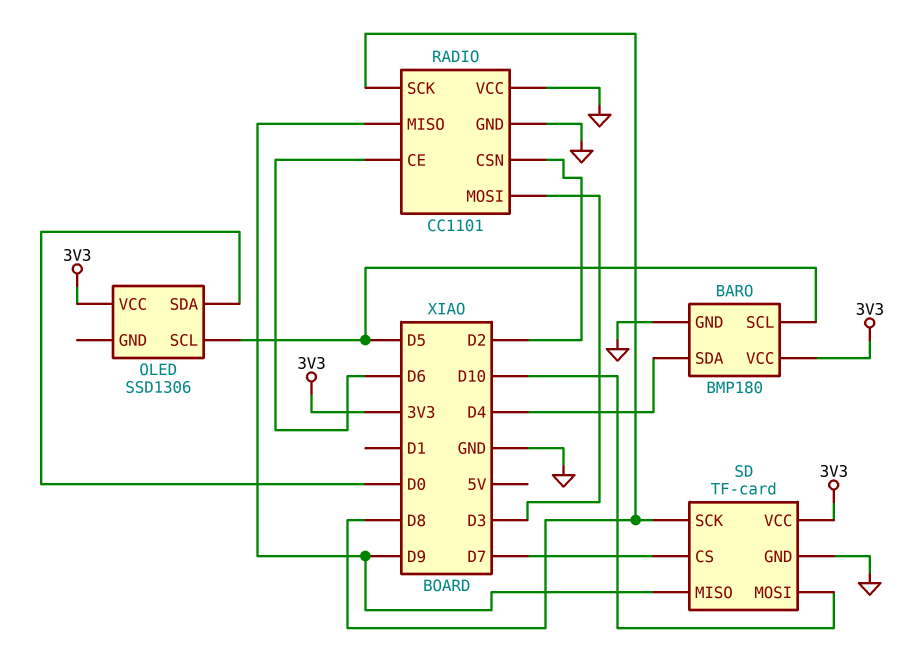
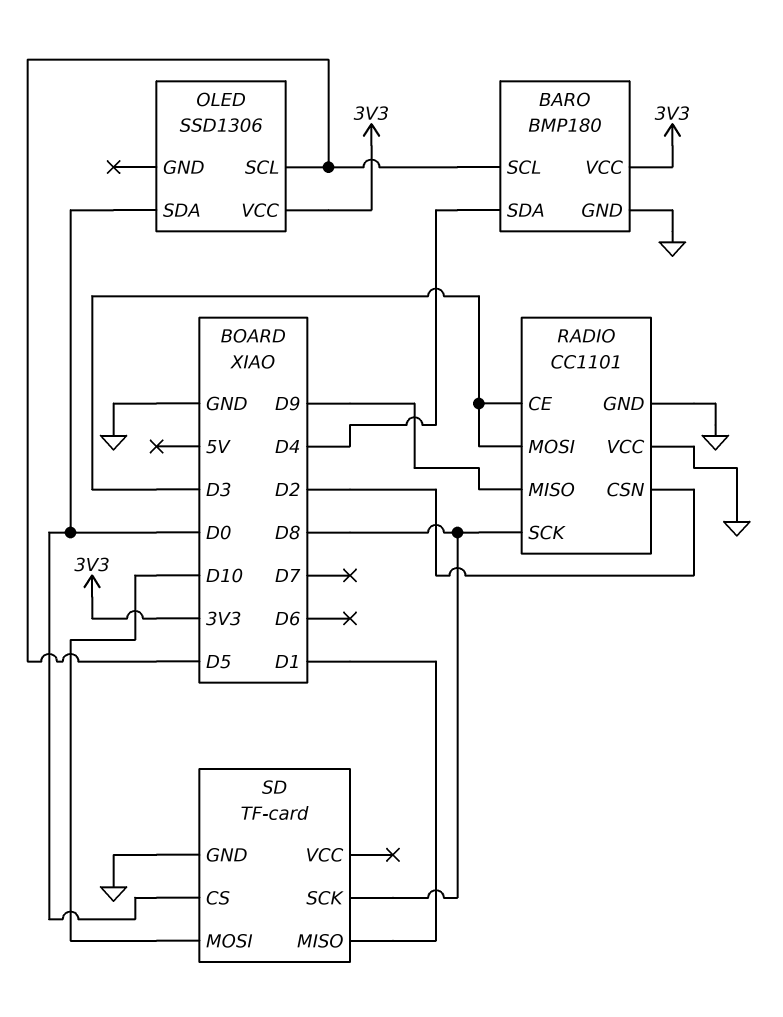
RADIO pin CE: D6 -> D3
SD pin CS: D7 -> D0
SD pin MISO: D9 -> D1
SD pin VCC: 3V3 -> none

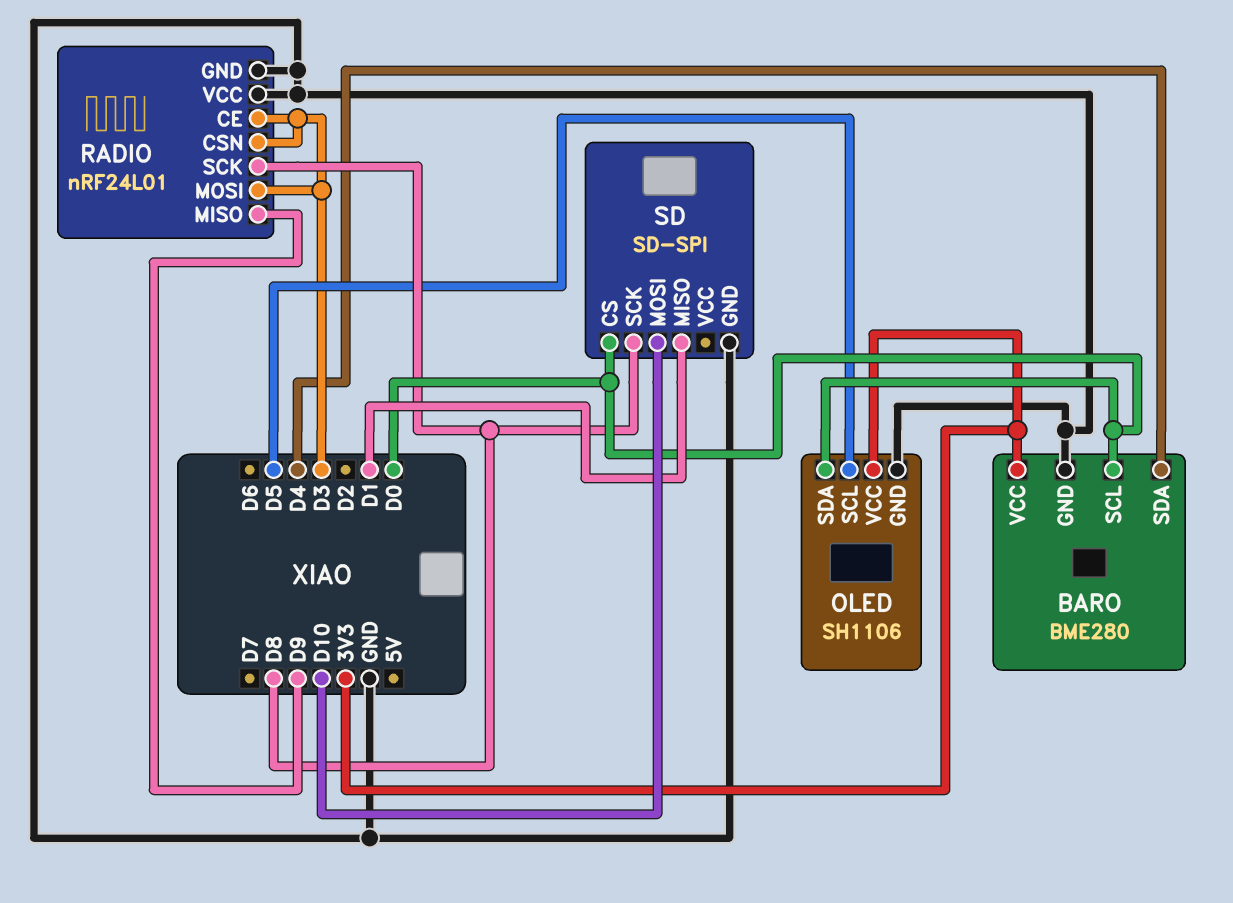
BARO: BMP180 -> BME280
BARO pin SCL: D5 -> D0
OLED: SSD1306 -> SH1106
OLED pin GND: none -> GND
RADIO: CC1101 -> nRF24L01
RADIO pin CSN: D2 -> D3
SD: TF-card -> SD-SPI

